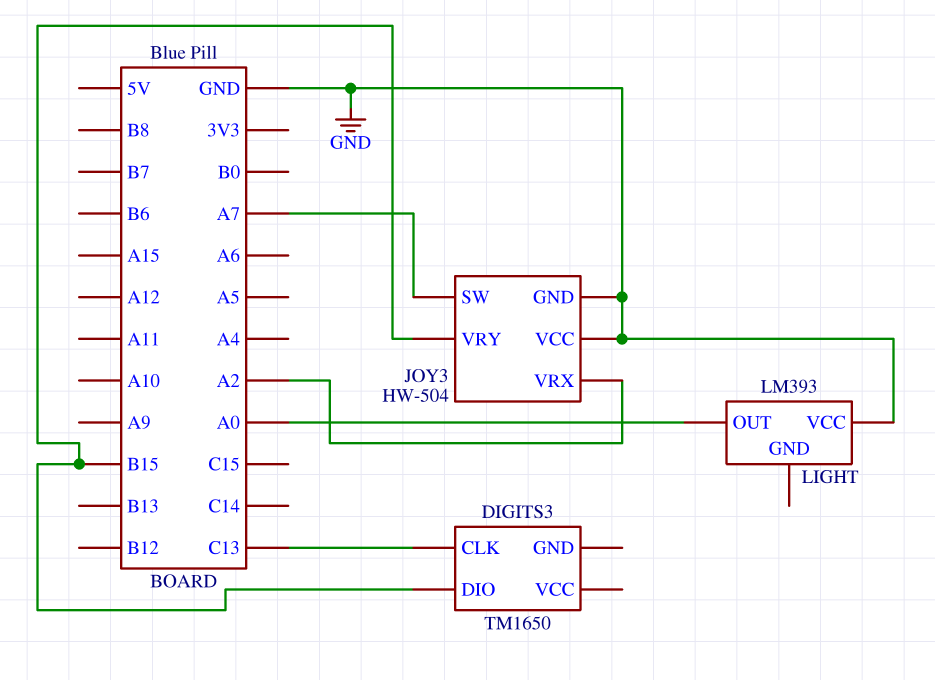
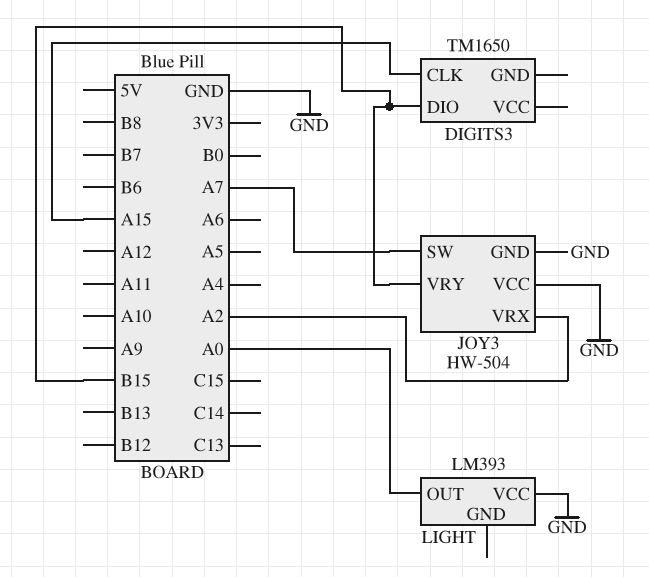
DIGITS3 pin CLK: C13 -> A15

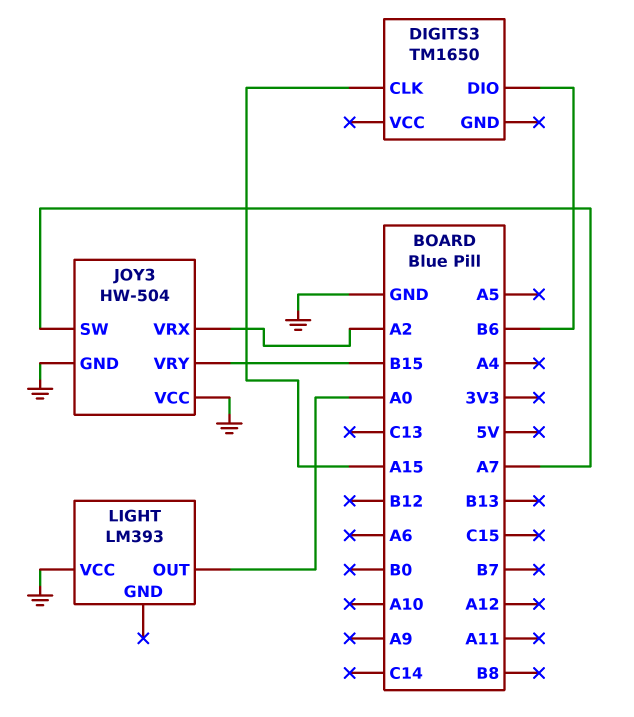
DIGITS3 pin DIO: B15 -> B6

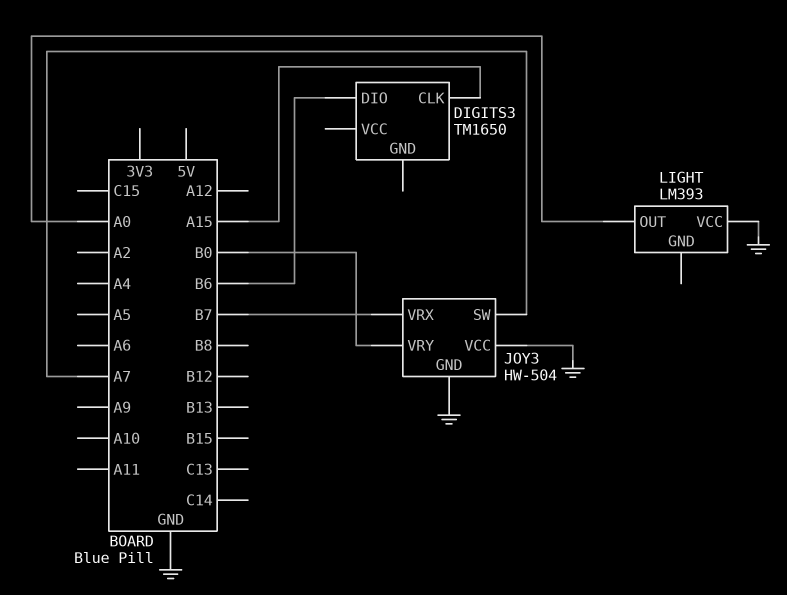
JOY3 pin VRX: A2 -> B7
JOY3 pin VRY: B15 -> B0

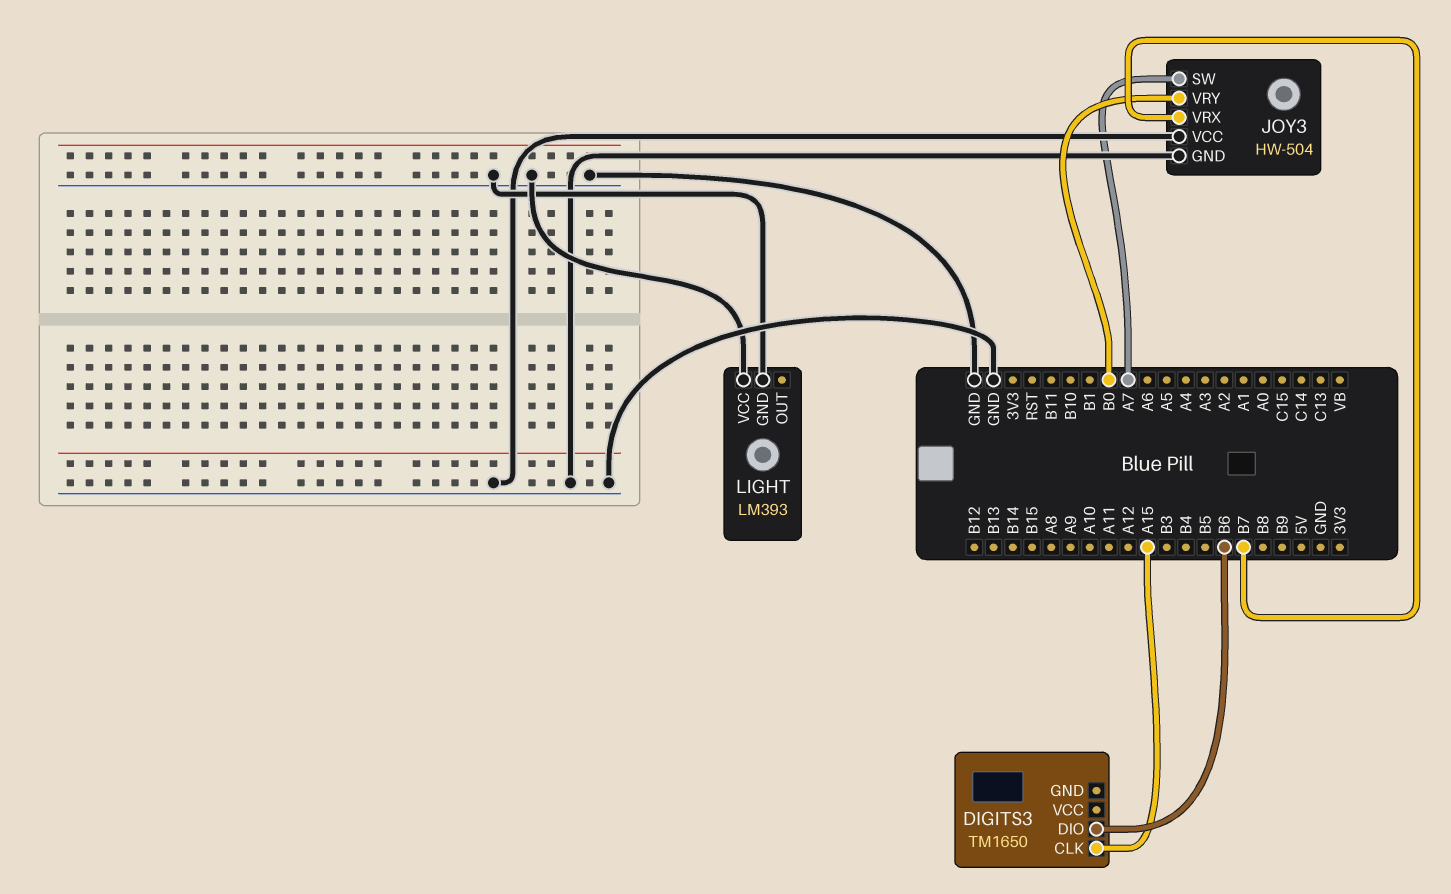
LIGHT pin GND: none -> GND
LIGHT pin OUT: A0 -> none

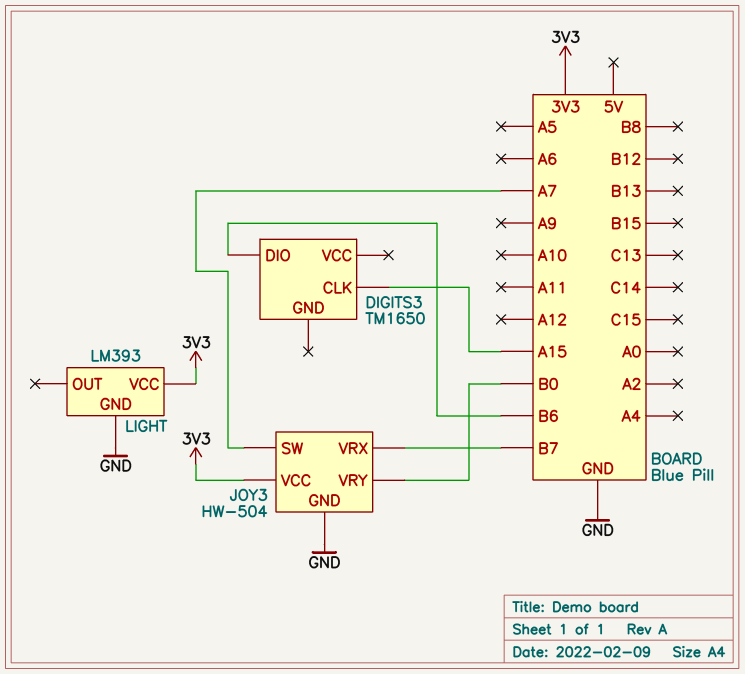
JOY3 pin VCC: GND -> 3V3
LIGHT pin VCC: GND -> 3V3

